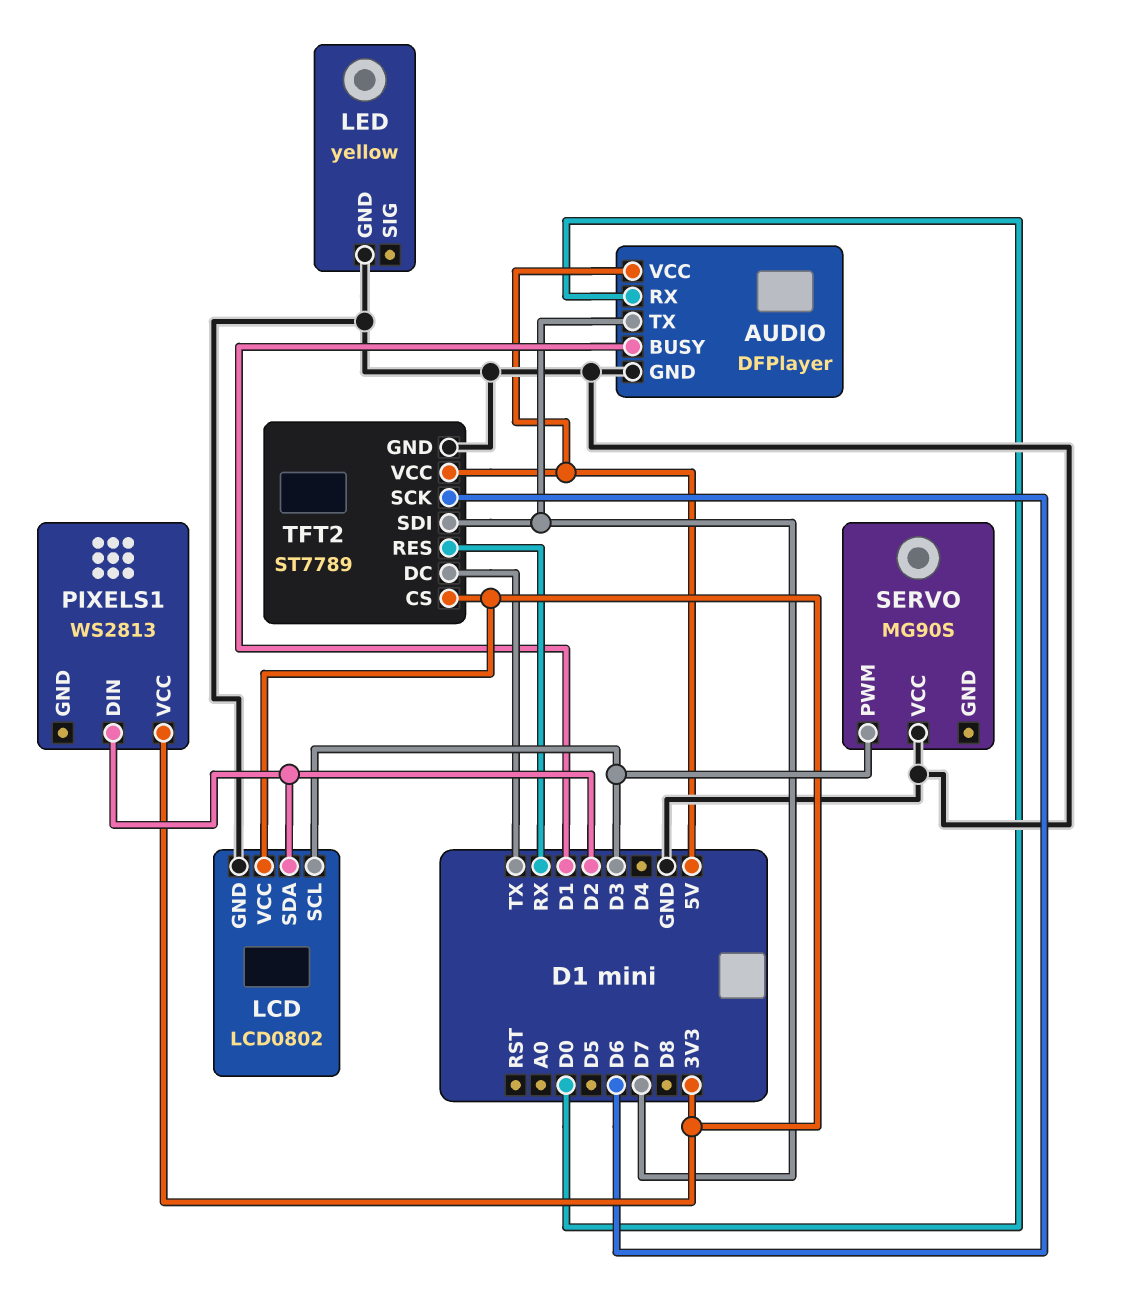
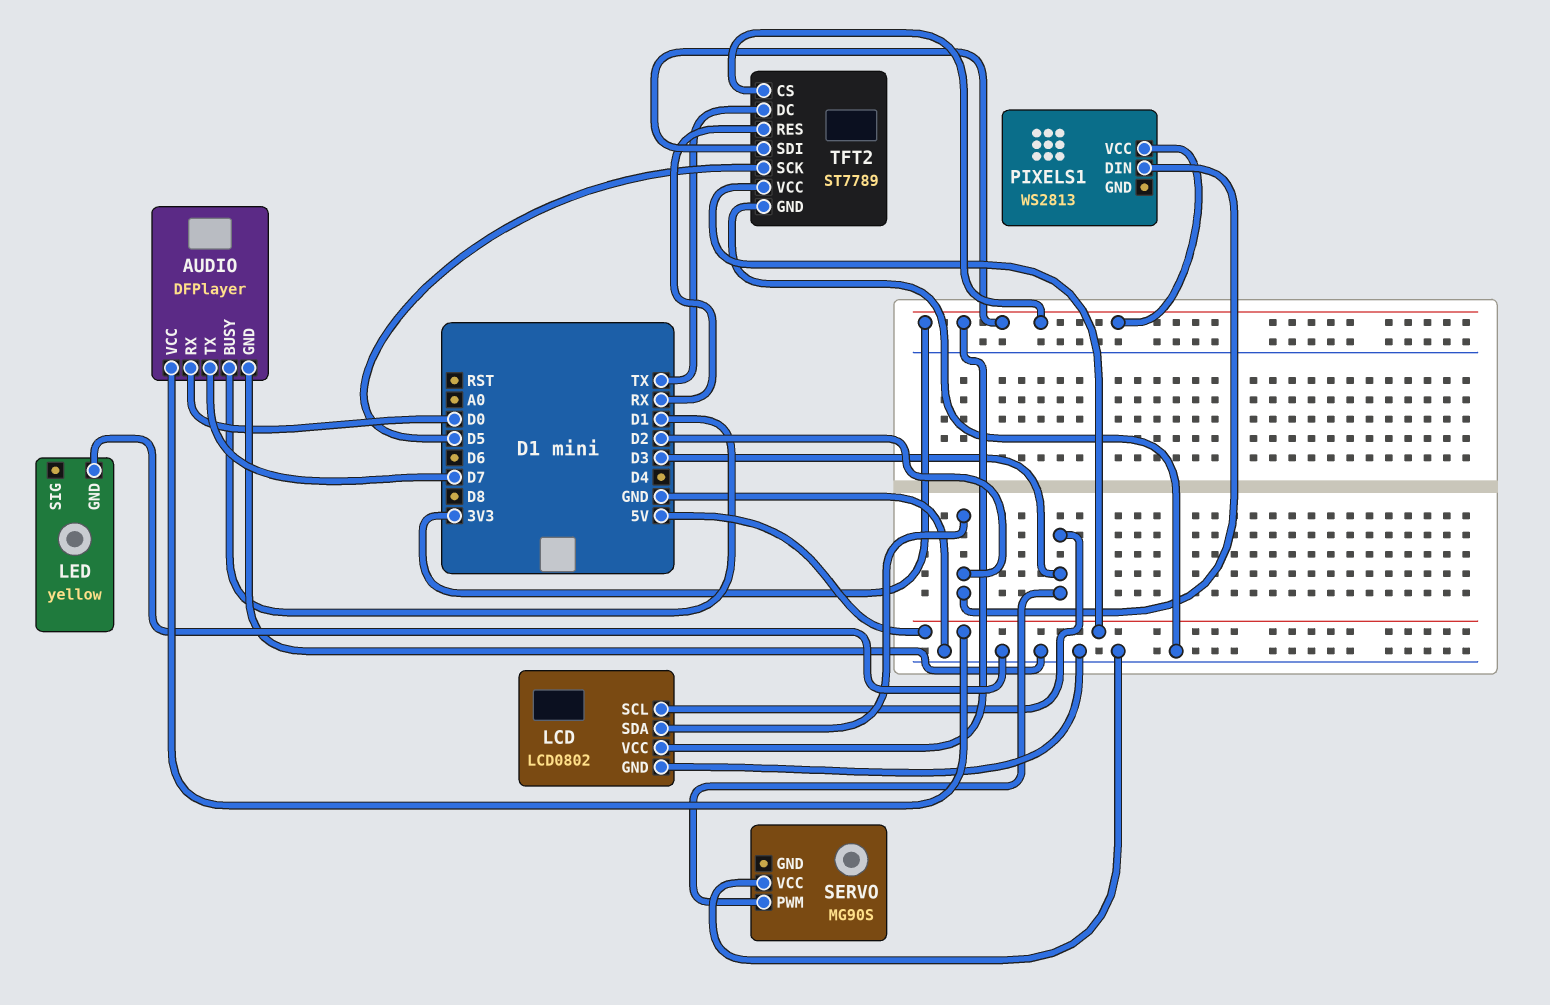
TFT2 pin SCK: D6 -> D5
TFT2 pin SDI: D7 -> 3V3

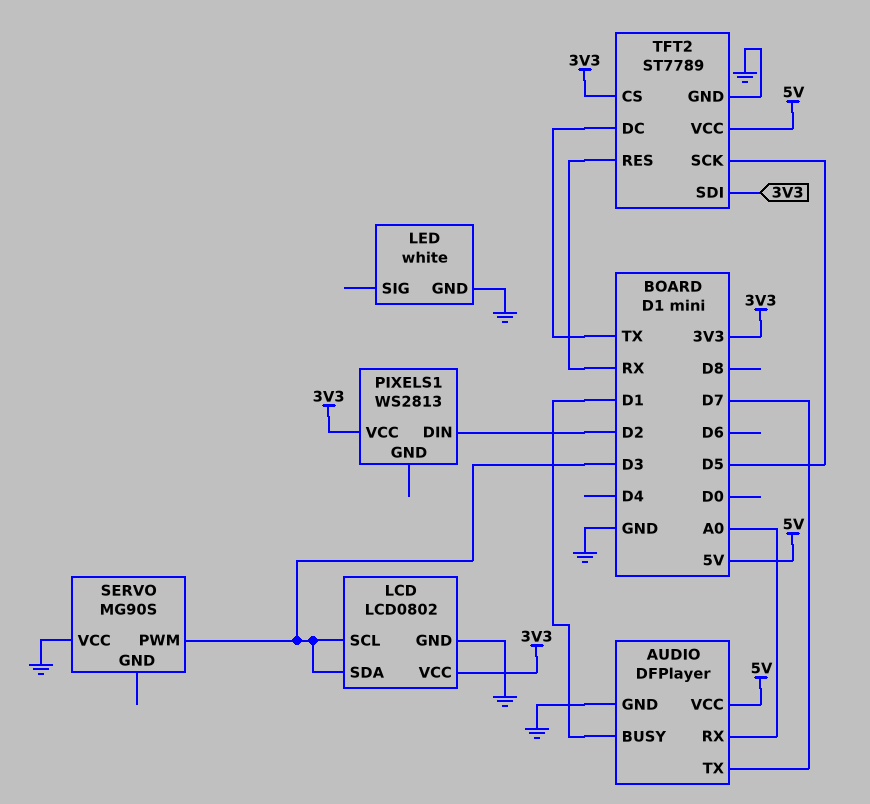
AUDIO pin RX: D0 -> A0
LCD pin SDA: D2 -> D3
LED: yellow -> white

